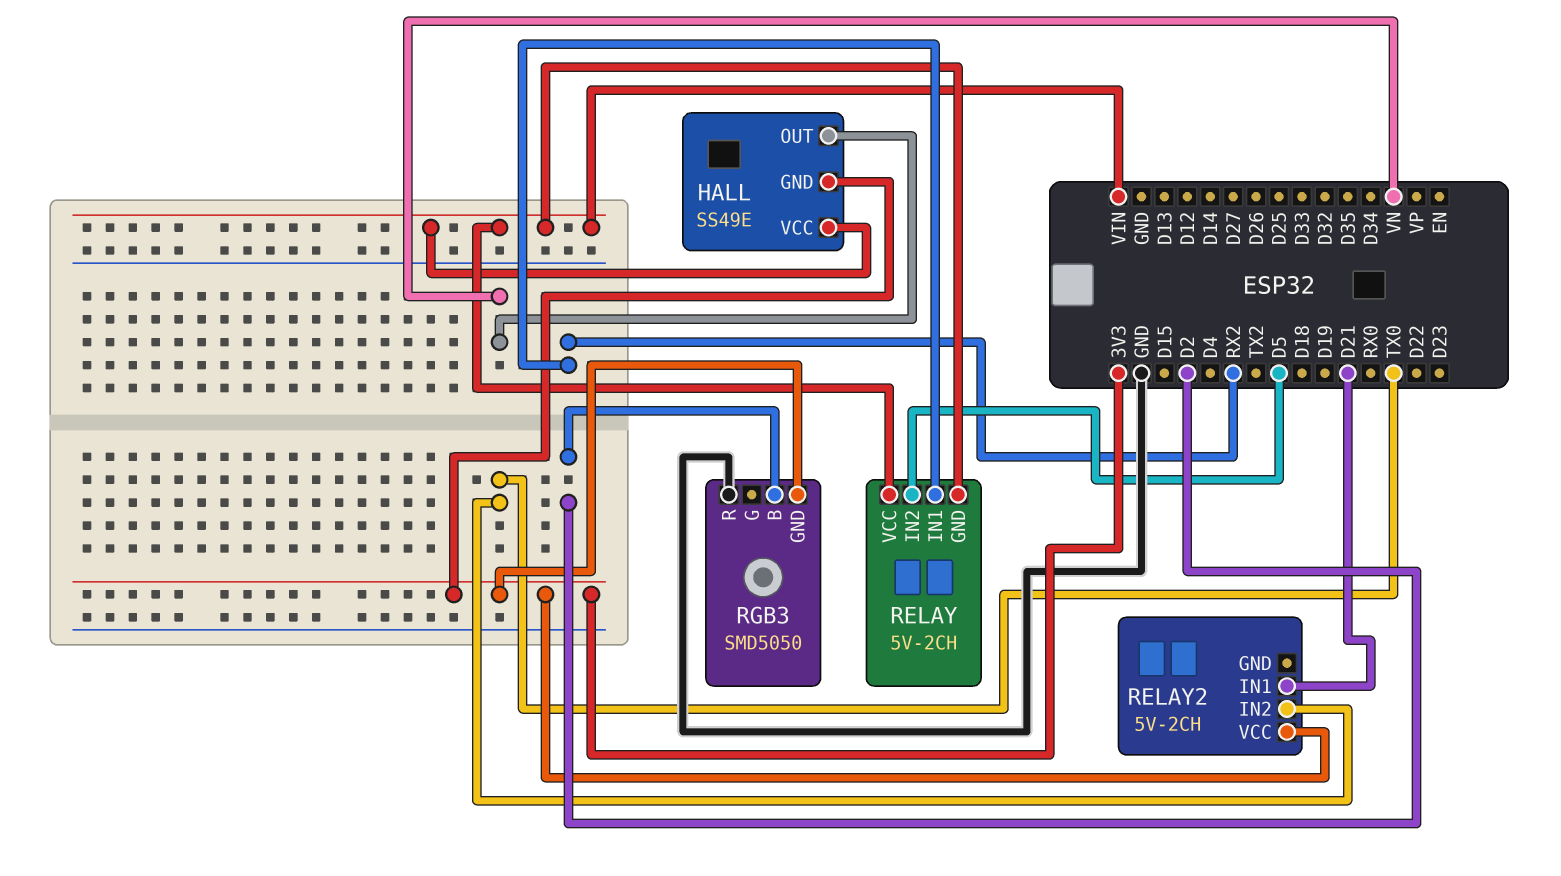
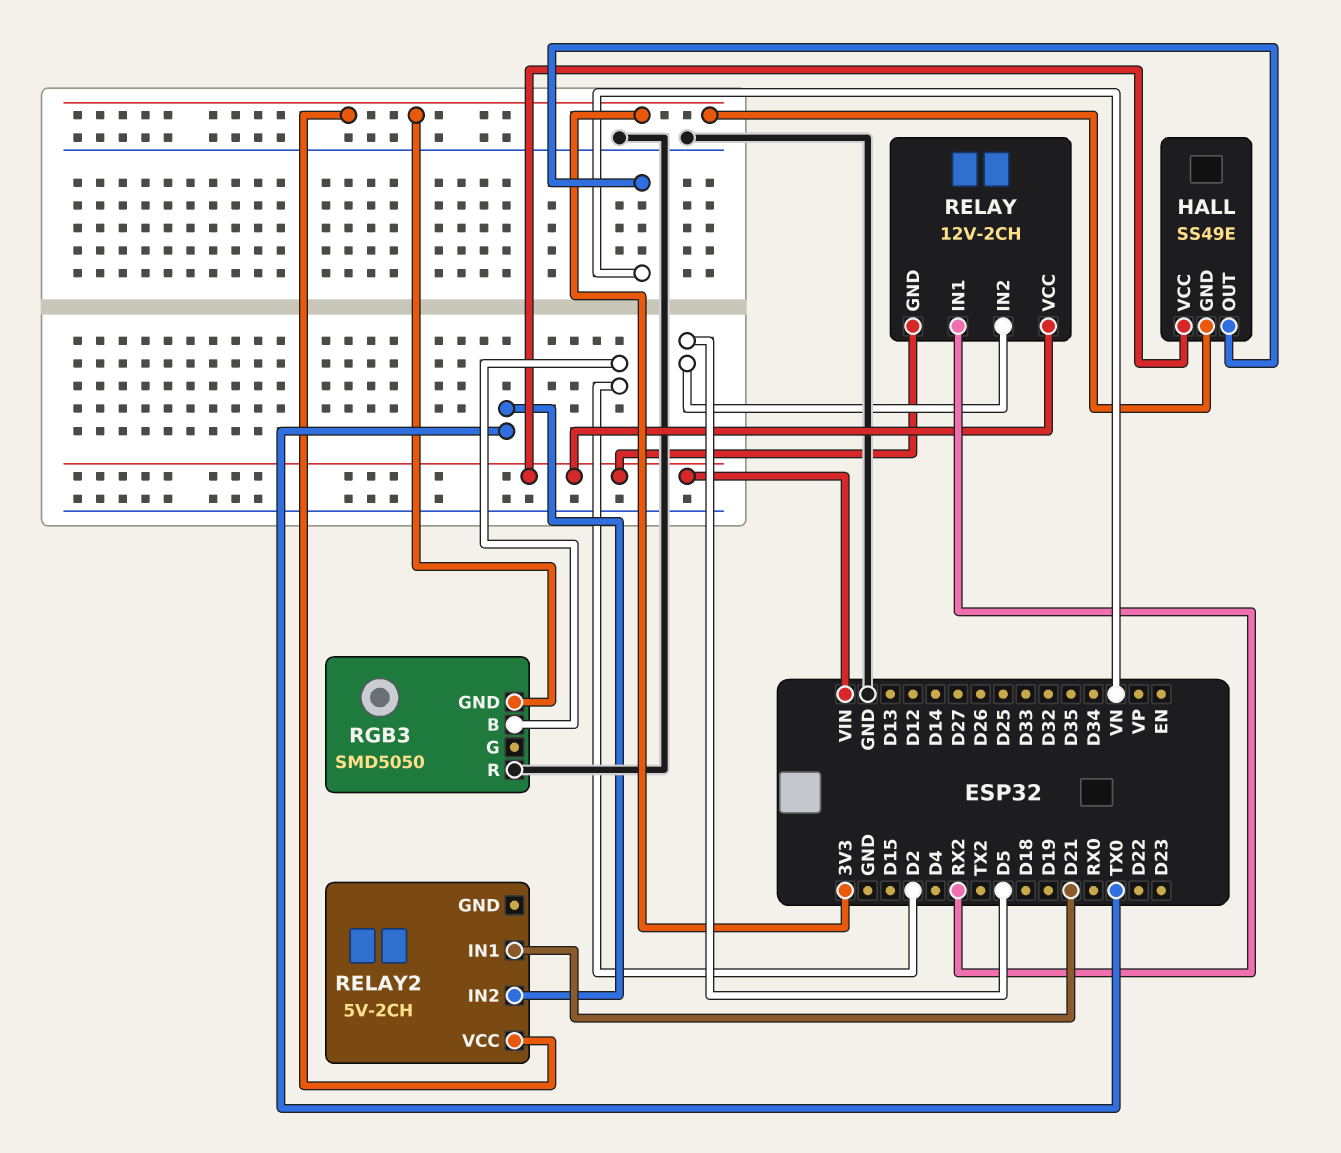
RELAY: 5V-2CH -> 12V-2CH

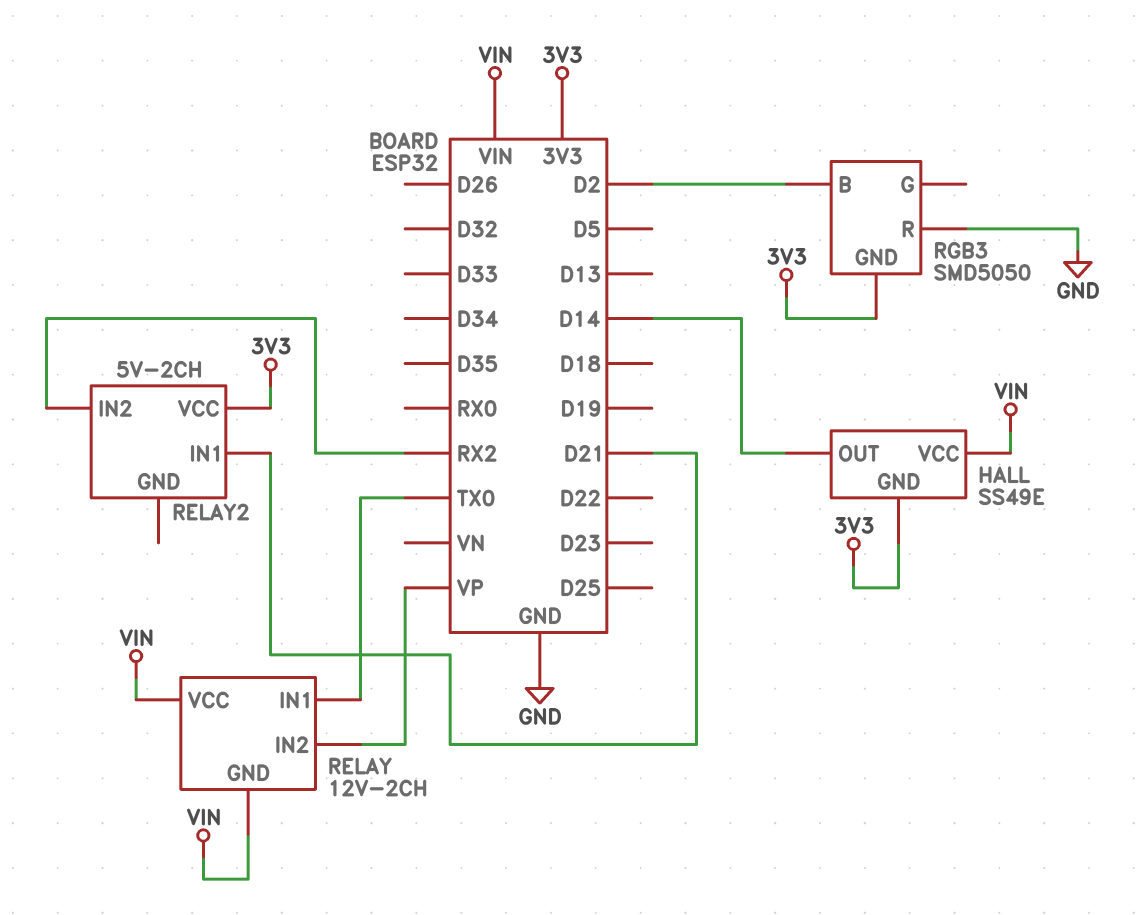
HALL pin OUT: VN -> D14
RELAY pin IN1: RX2 -> TX0
RELAY pin IN2: D5 -> VP
RELAY2 pin IN2: TX0 -> RX2

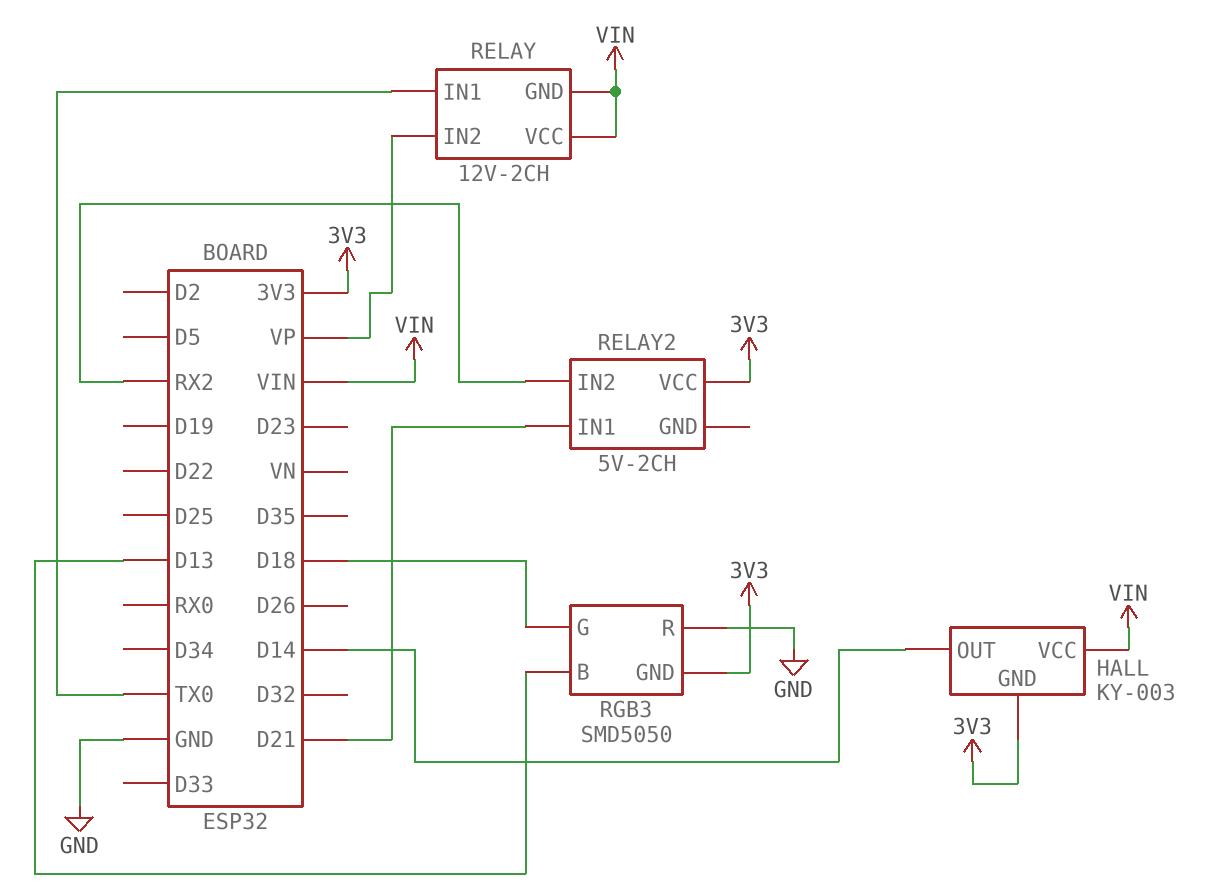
HALL: SS49E -> KY-003
RGB3 pin B: D2 -> D13
RGB3 pin G: none -> D18

